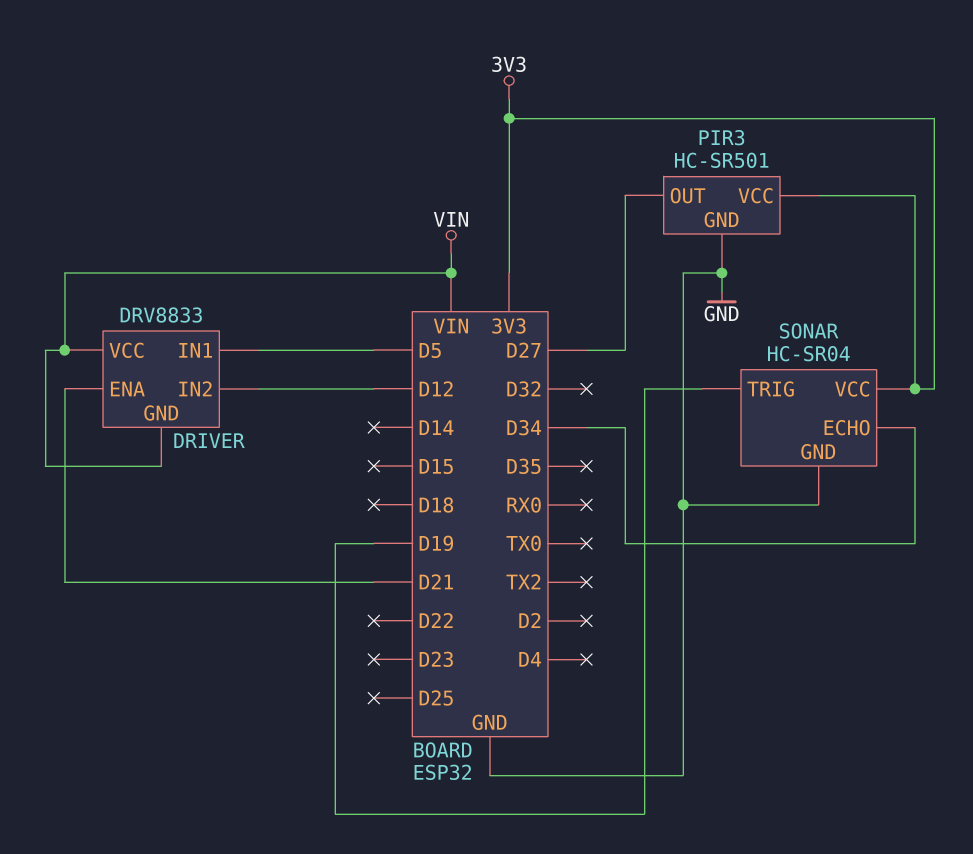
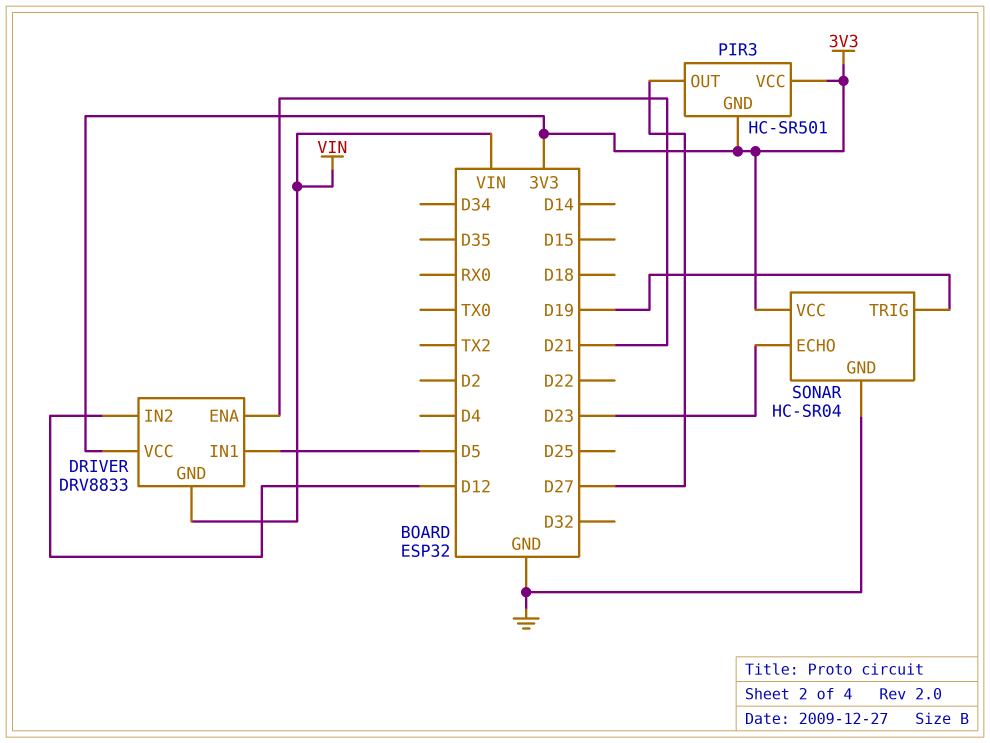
DRIVER pin VCC: VIN -> 3V3
PIR3 pin GND: GND -> 3V3
SONAR pin ECHO: D34 -> D23

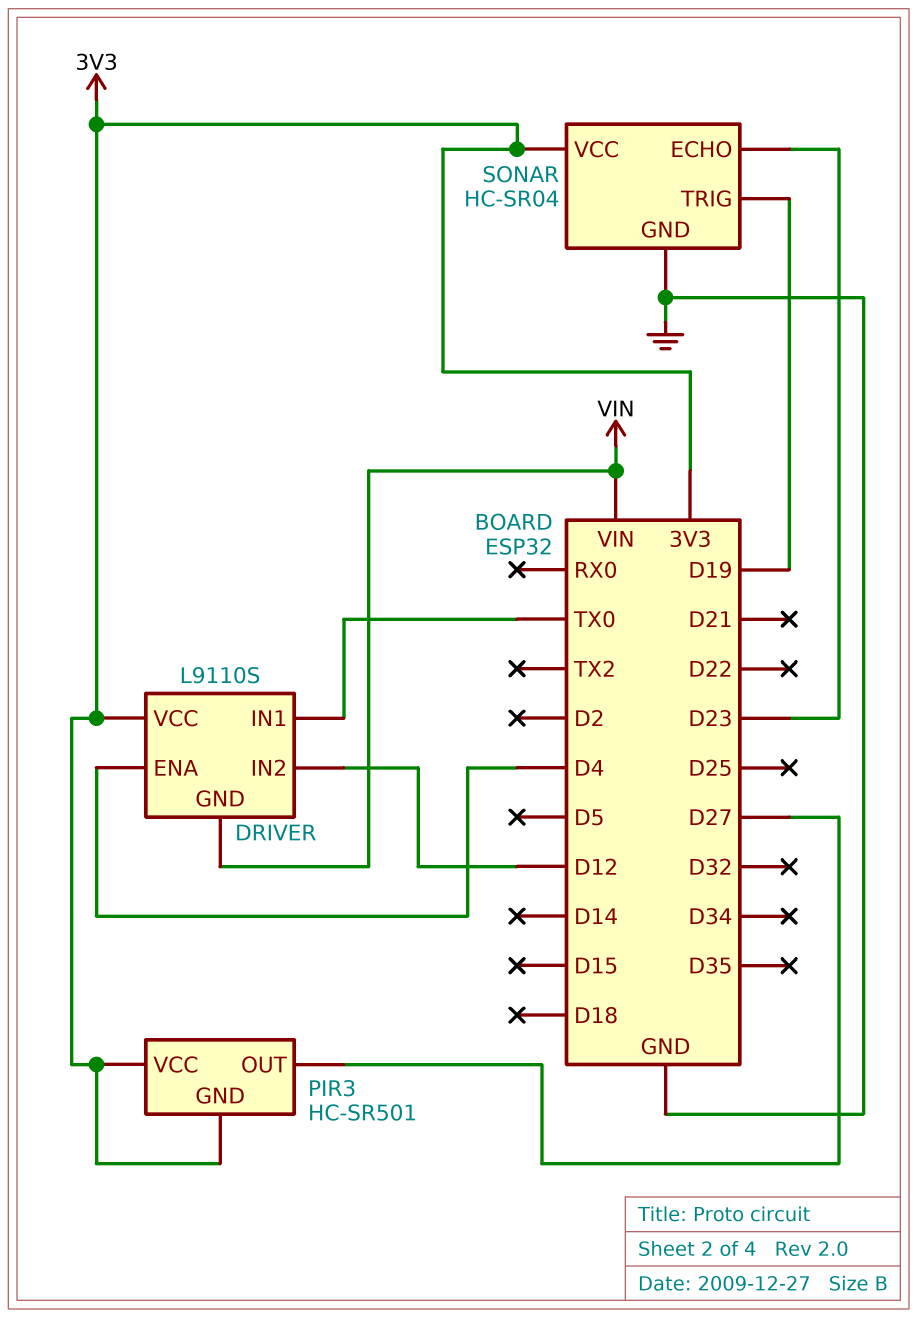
DRIVER: DRV8833 -> L9110S
DRIVER pin ENA: D21 -> D4
DRIVER pin IN1: D5 -> TX0

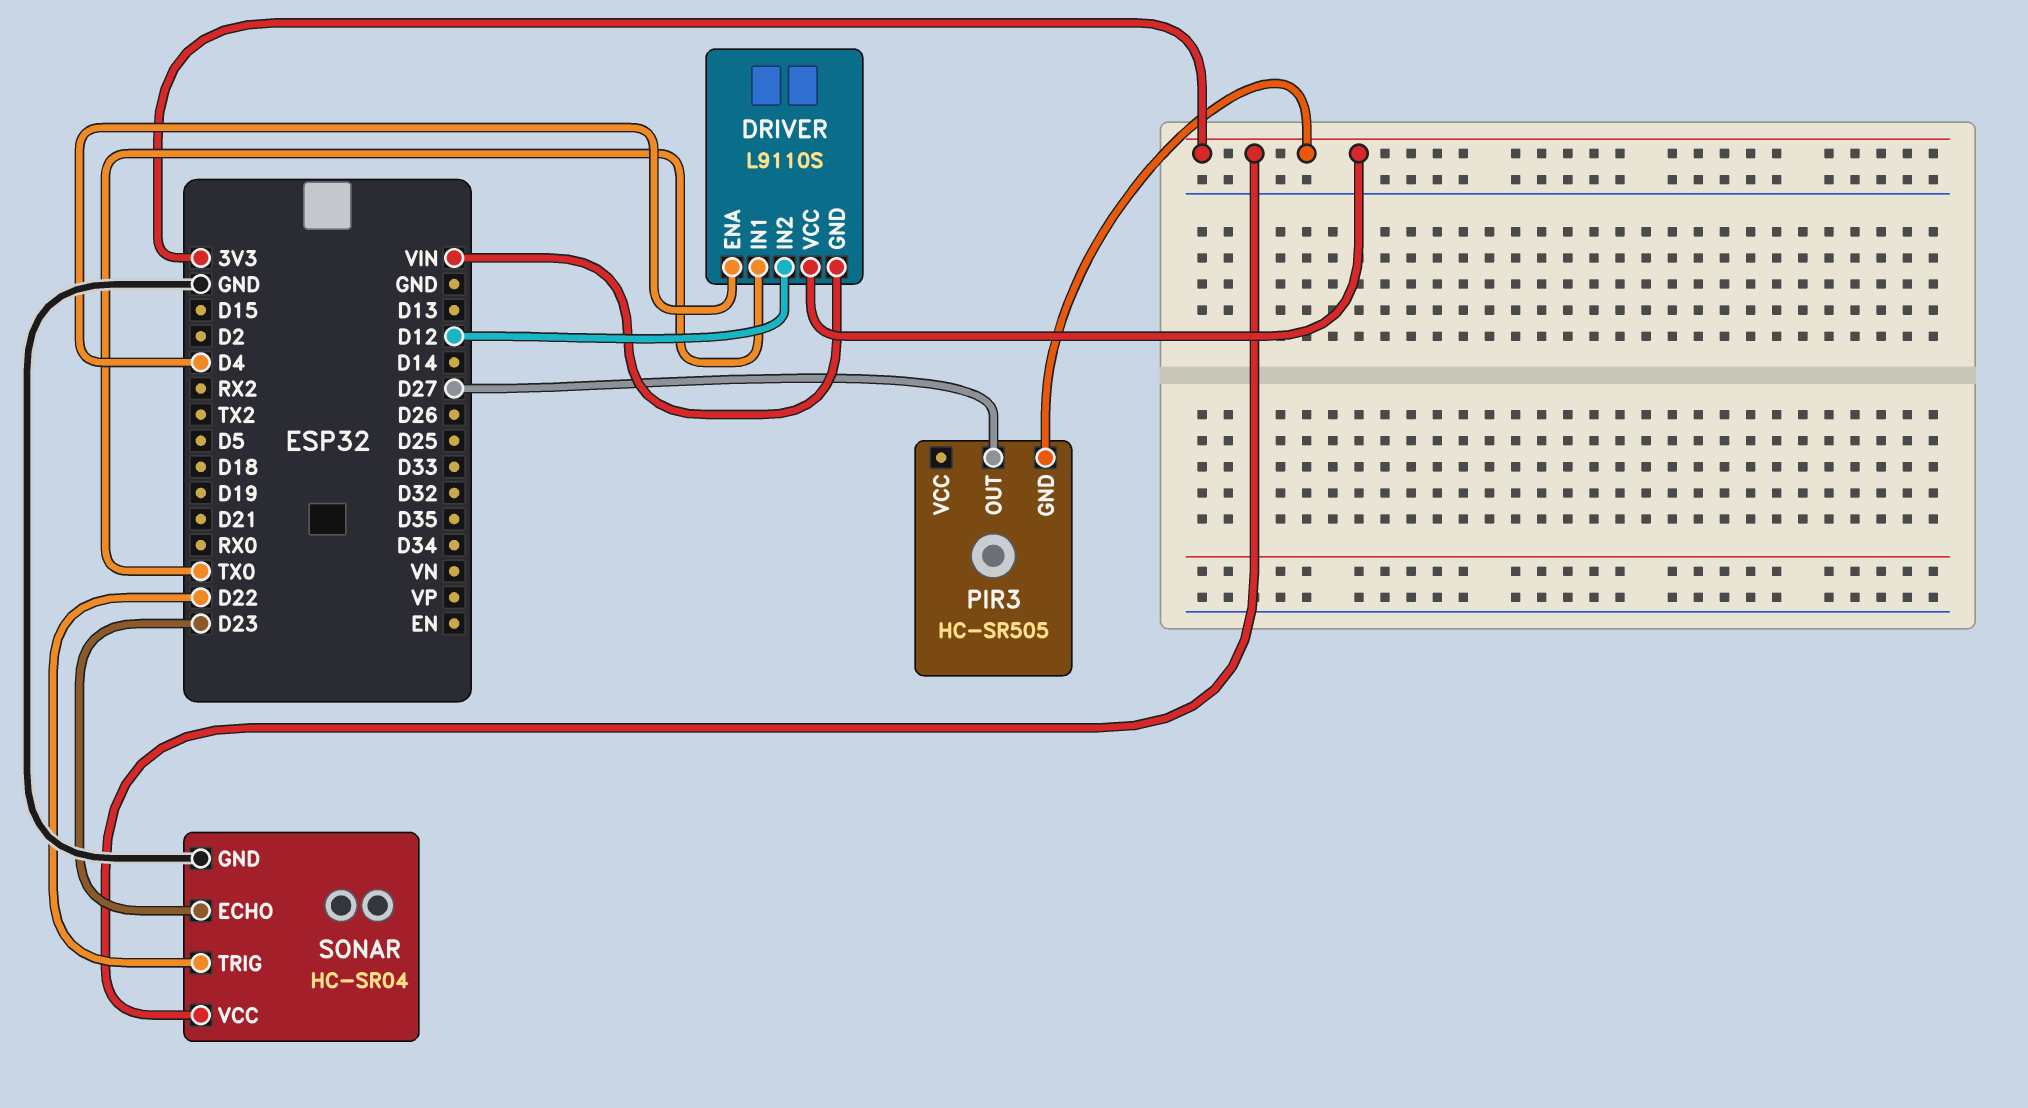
PIR3: HC-SR501 -> HC-SR505
PIR3 pin VCC: 3V3 -> none
SONAR pin TRIG: D19 -> D22

